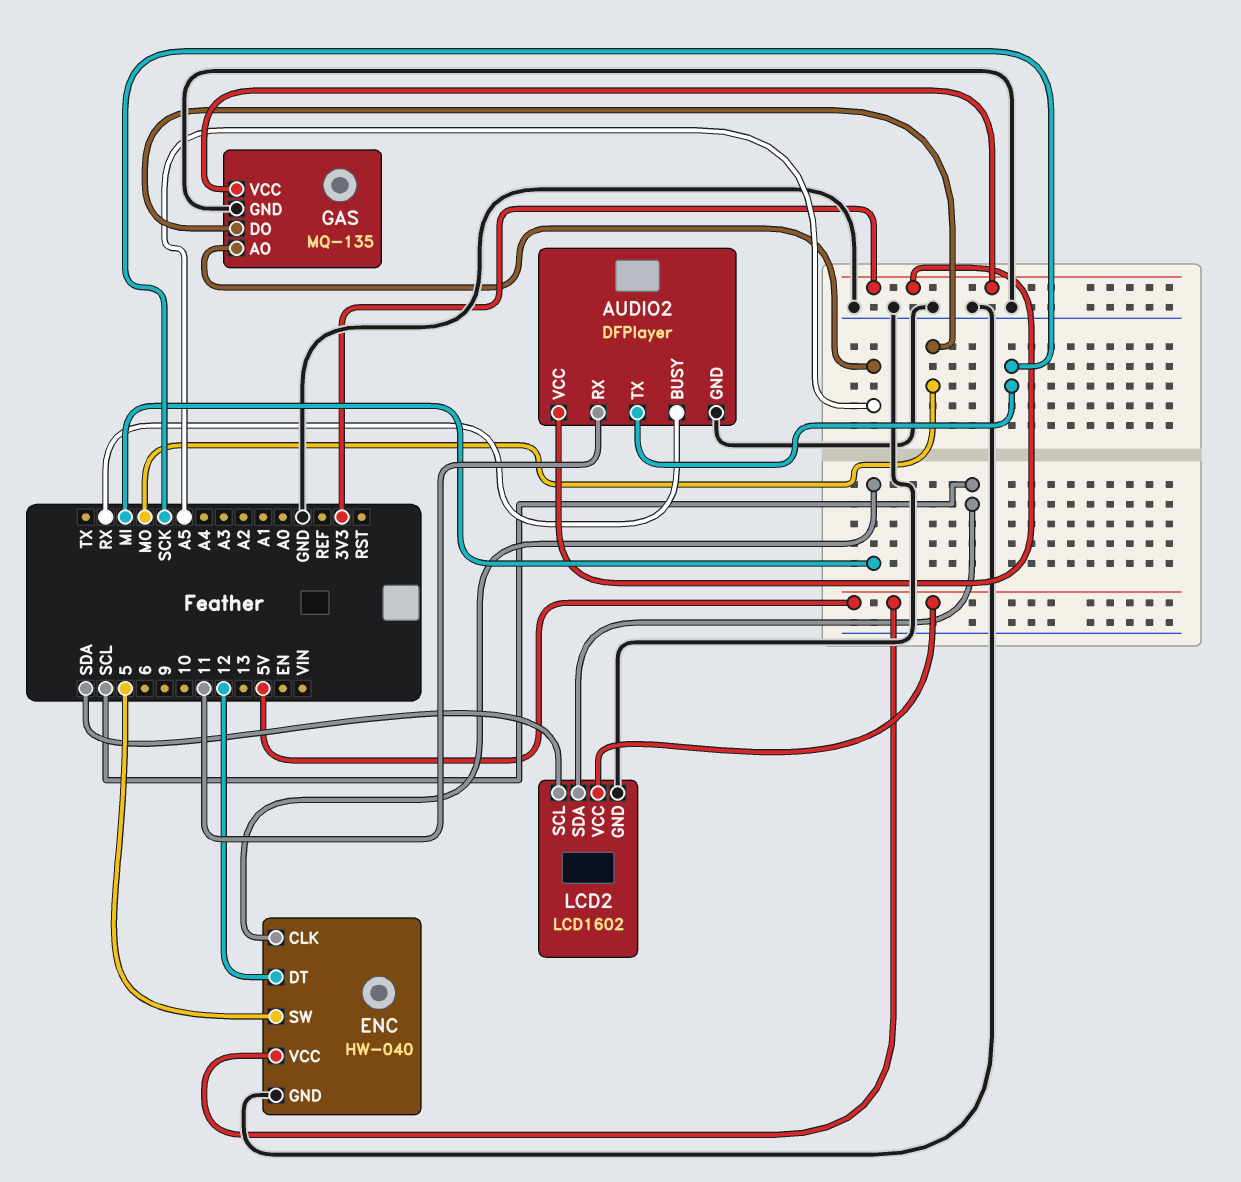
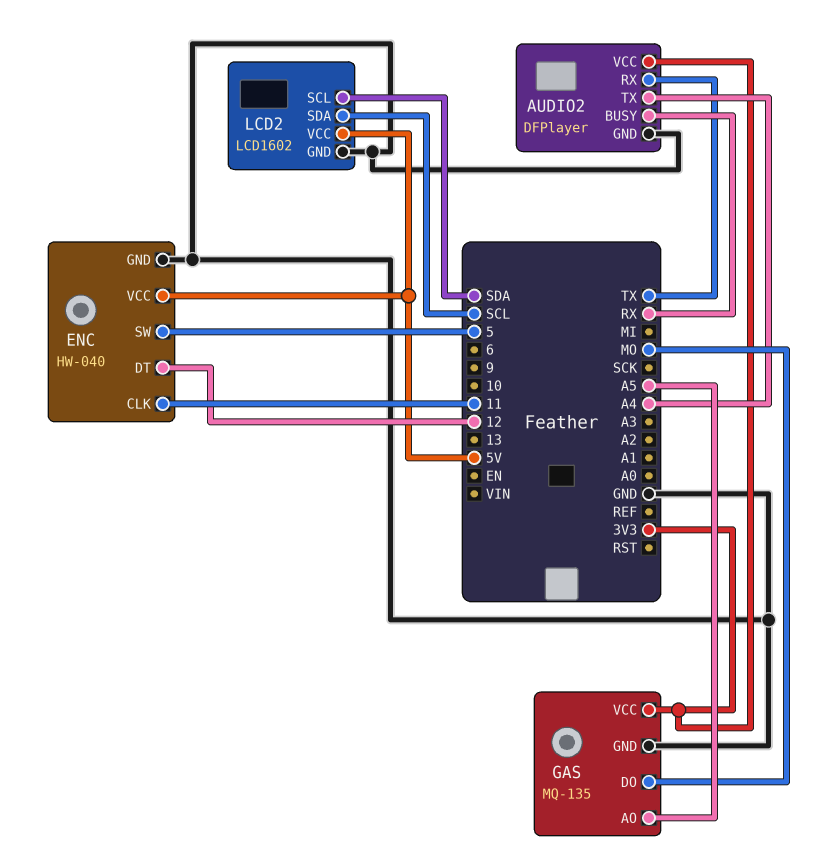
AUDIO2 pin RX: 11 -> TX
AUDIO2 pin TX: SCK -> A4
ENC pin CLK: MI -> 11

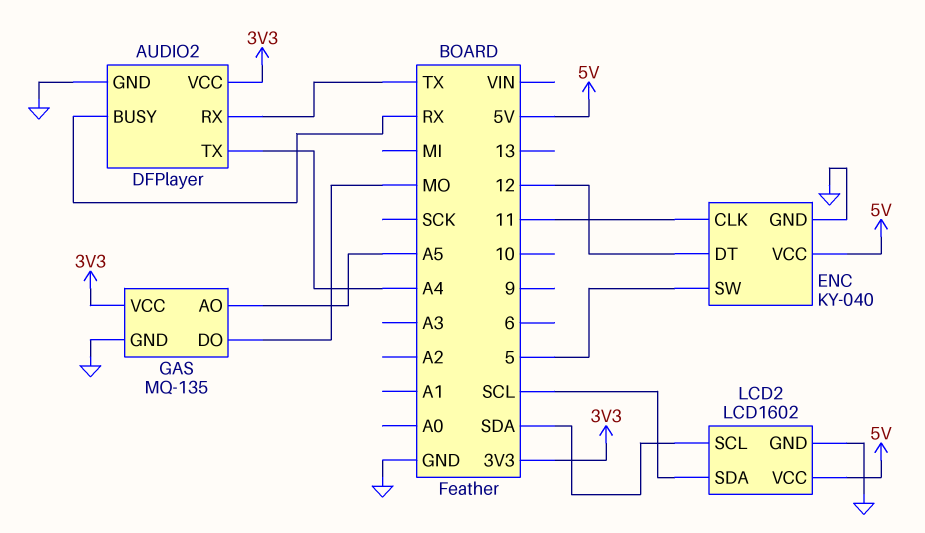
ENC: HW-040 -> KY-040

